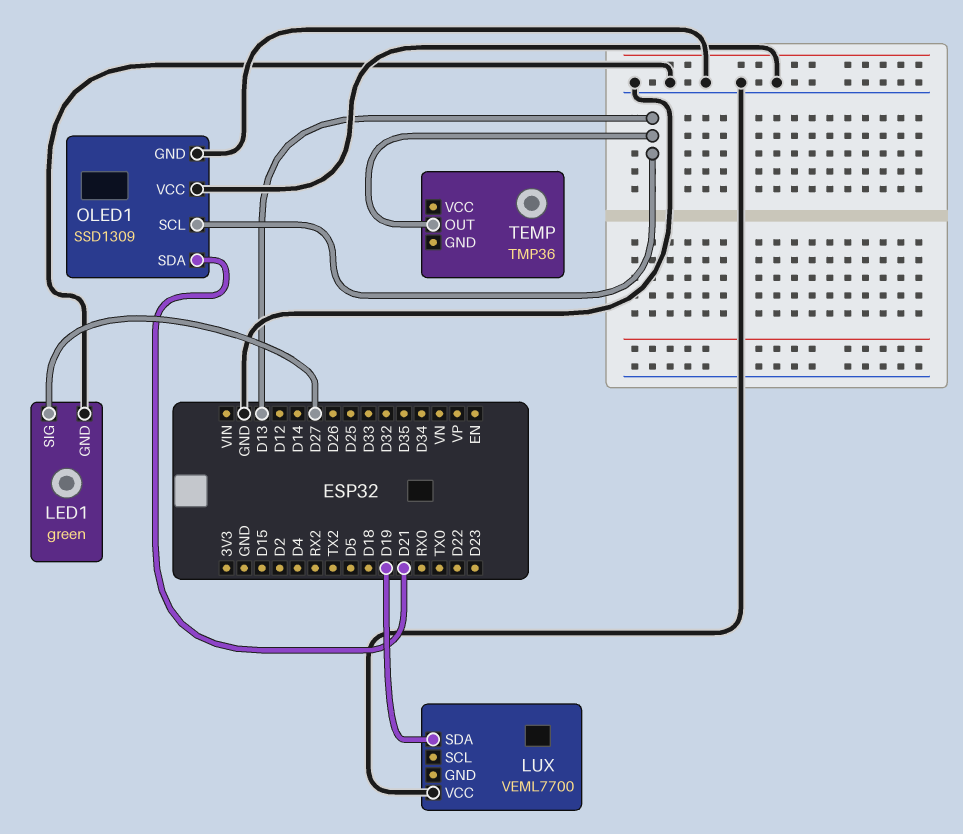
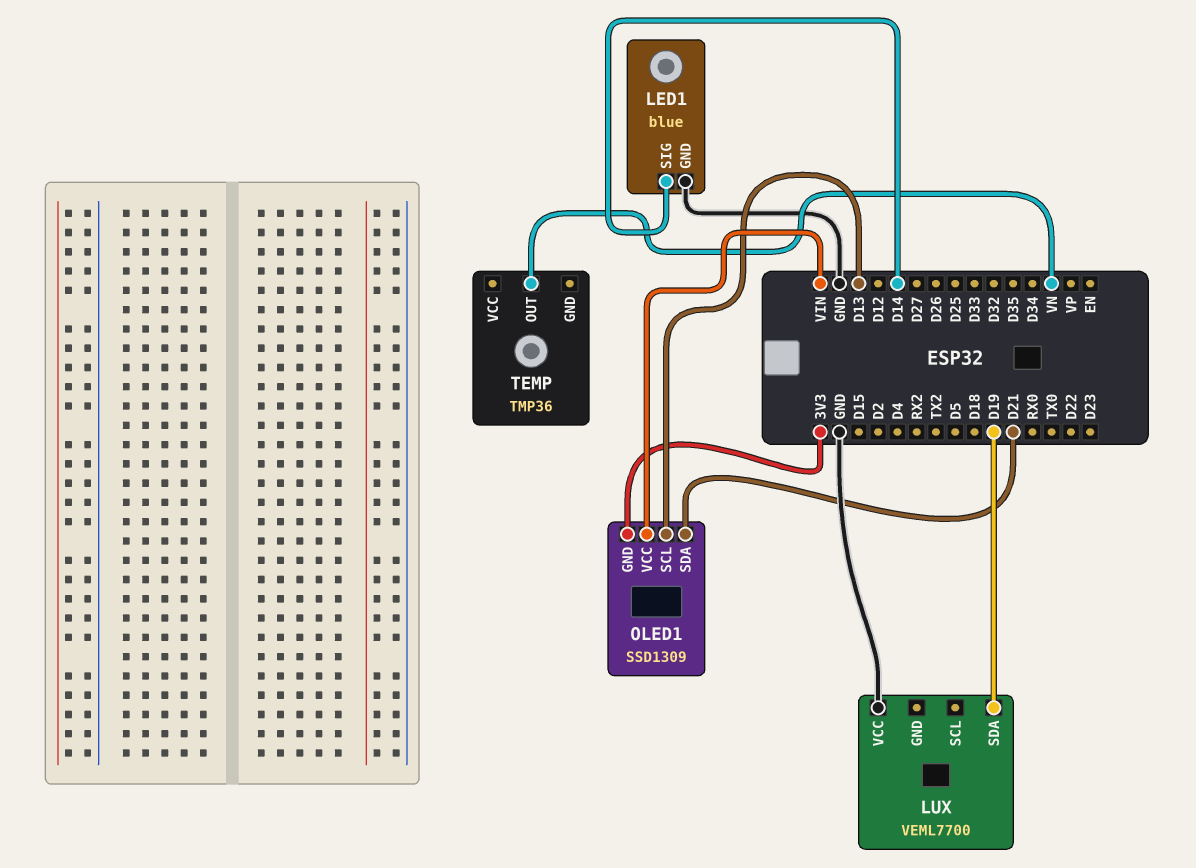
LED1: green -> blue
LED1 pin SIG: D27 -> D14
OLED1 pin GND: GND -> 3V3
OLED1 pin VCC: GND -> VIN
TEMP pin OUT: D13 -> VN

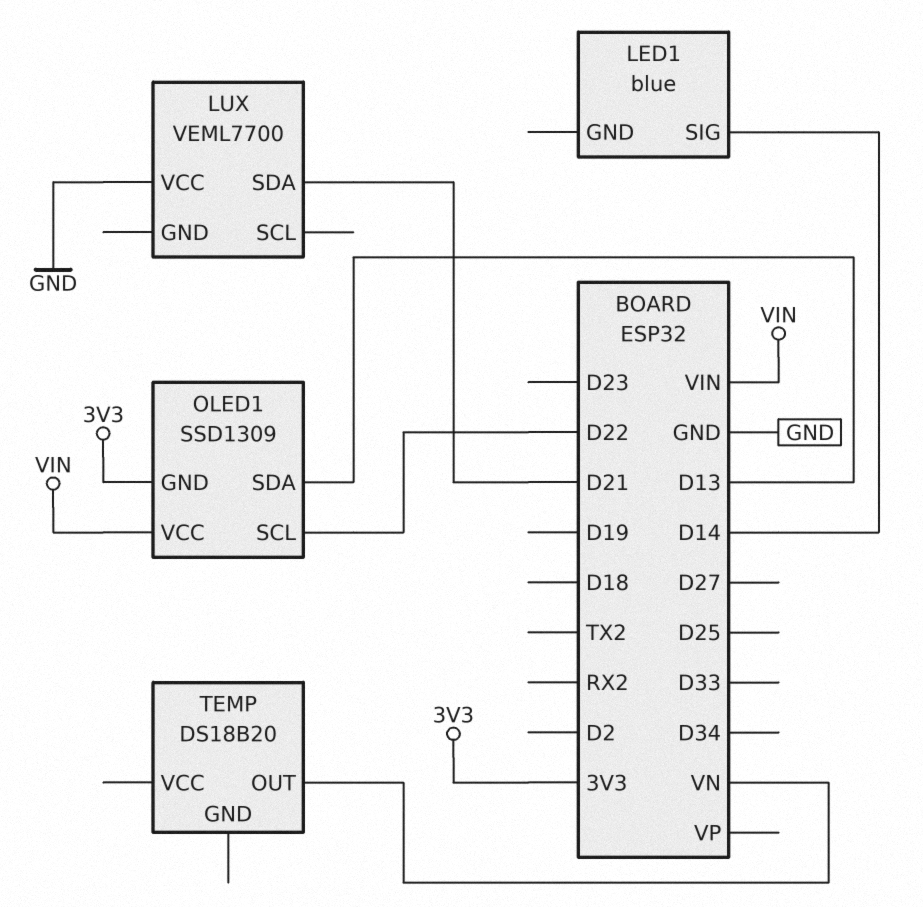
LED1 pin GND: GND -> none
LUX pin SDA: D19 -> D21
OLED1 pin SCL: D13 -> D22
OLED1 pin SDA: D21 -> D13
TEMP: TMP36 -> DS18B20

